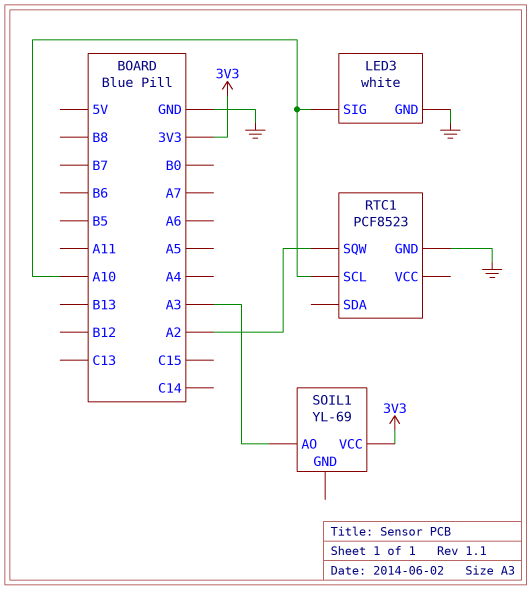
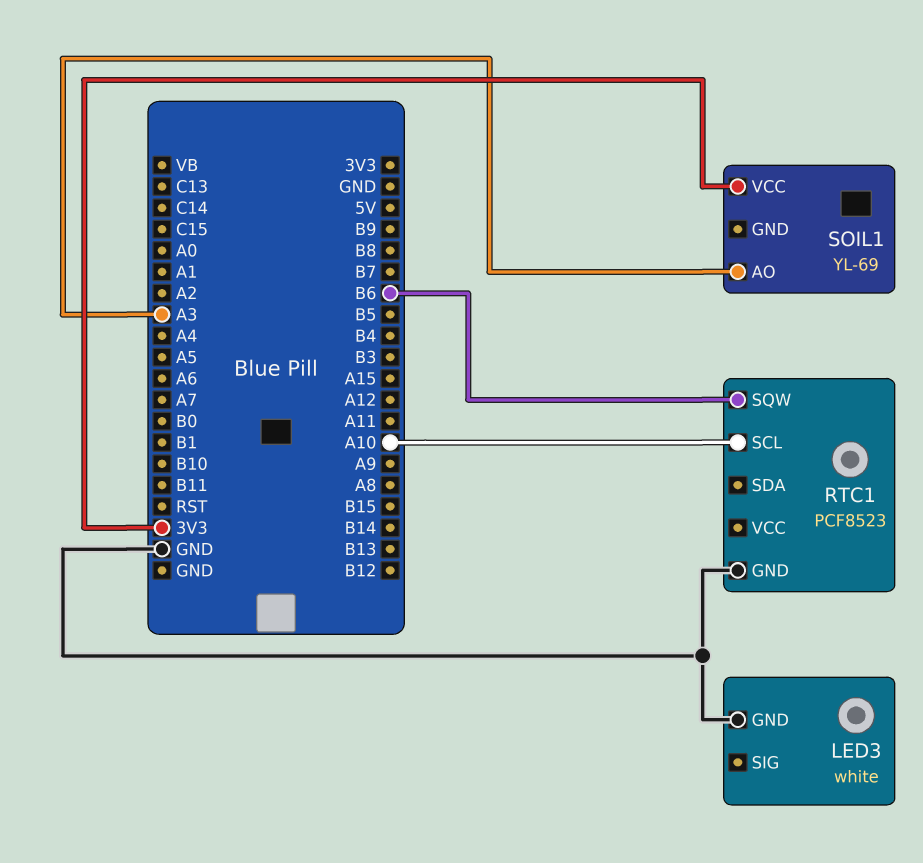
LED3 pin SIG: A10 -> none
RTC1 pin SQW: A2 -> B6

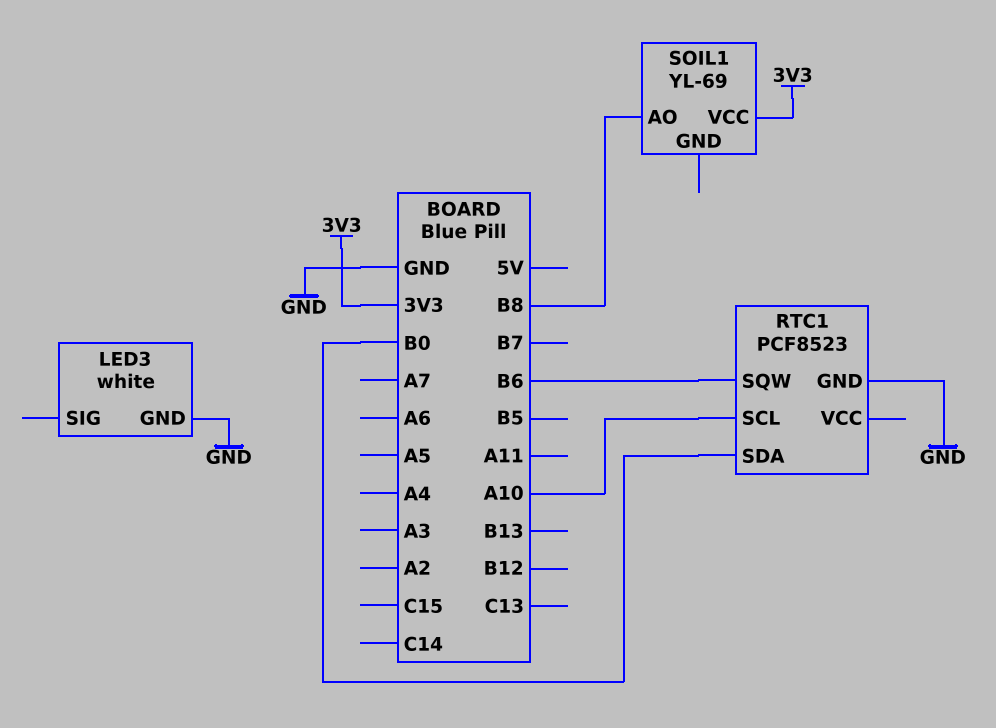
RTC1 pin SDA: none -> B0
SOIL1 pin AO: A3 -> B8

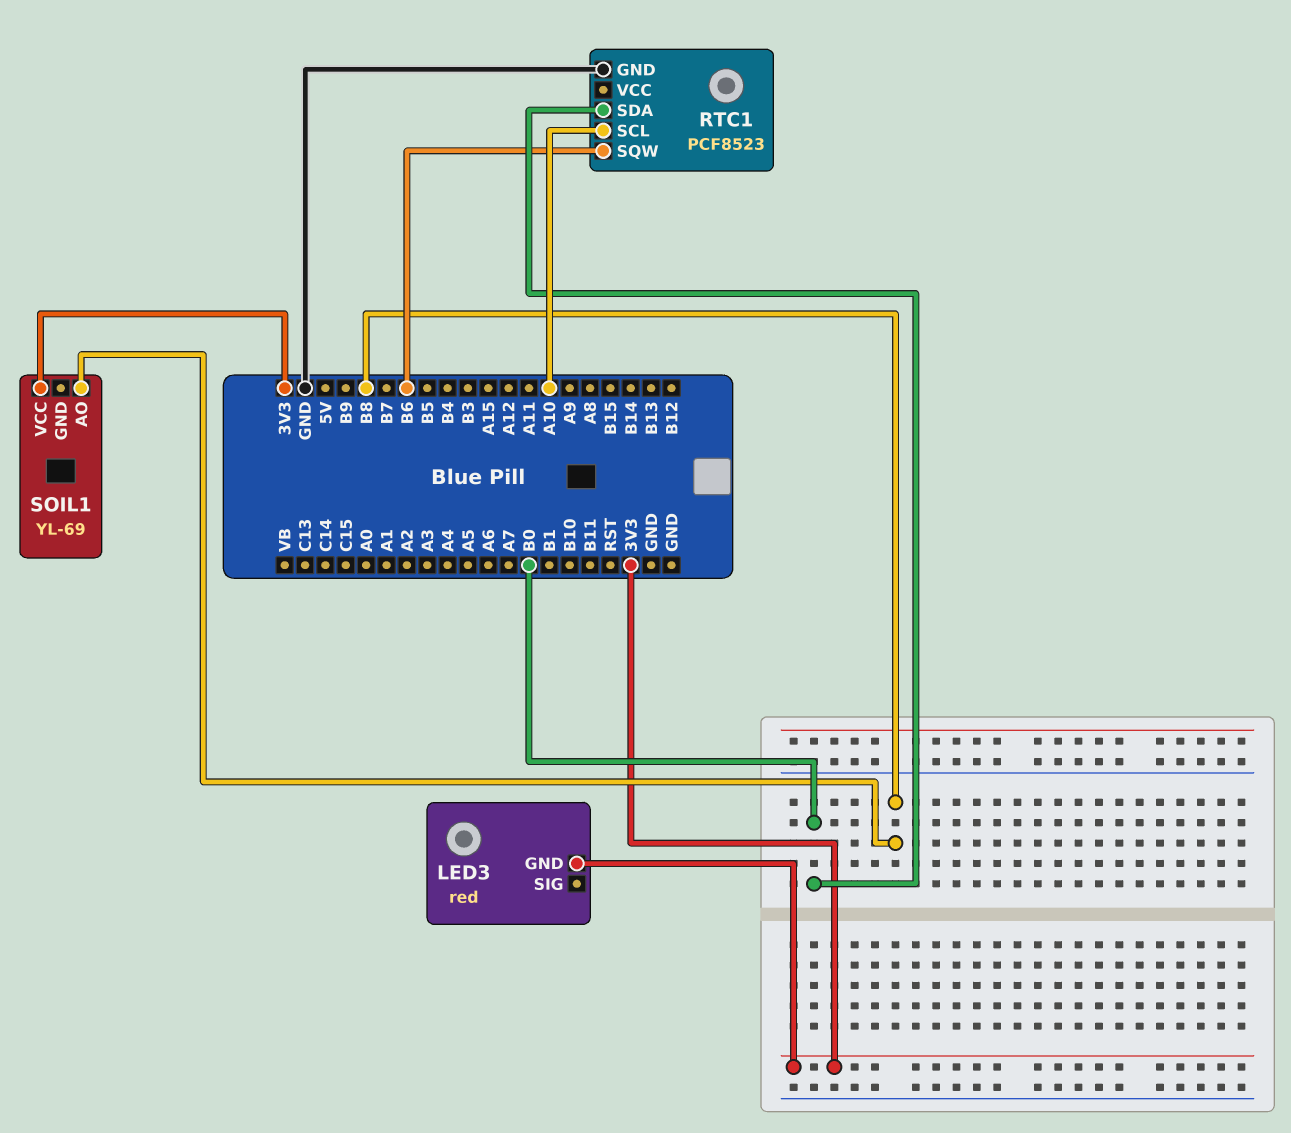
LED3: white -> red
LED3 pin GND: GND -> 3V3

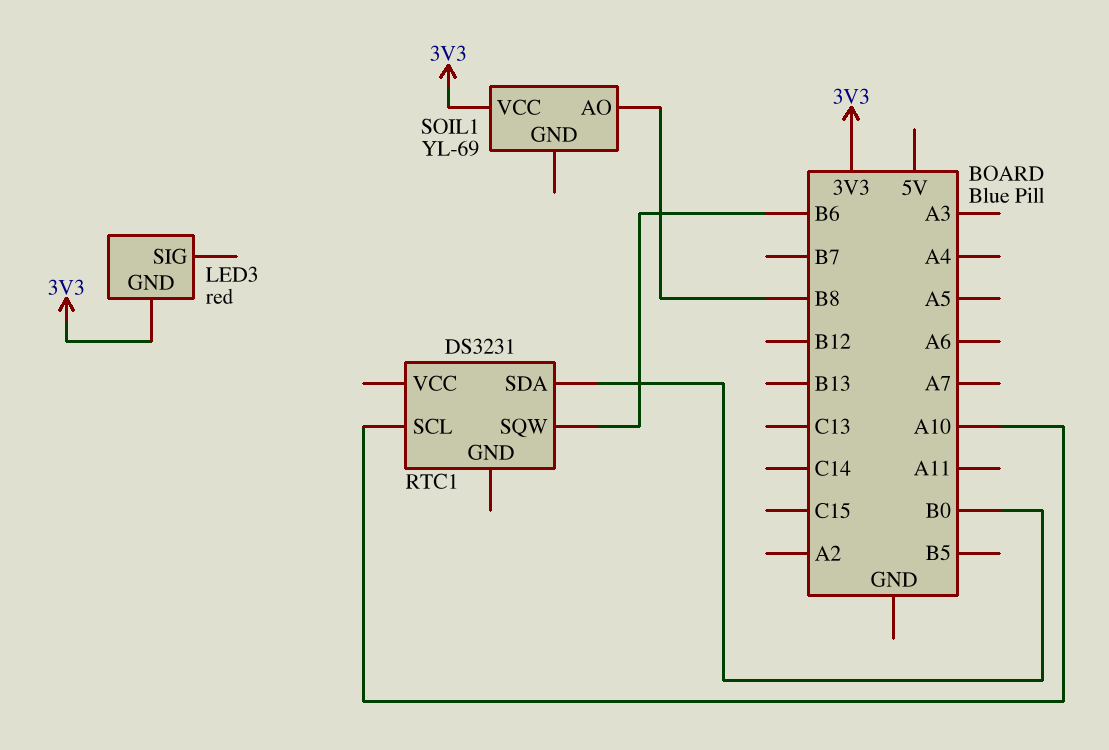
RTC1: PCF8523 -> DS3231
RTC1 pin GND: GND -> none

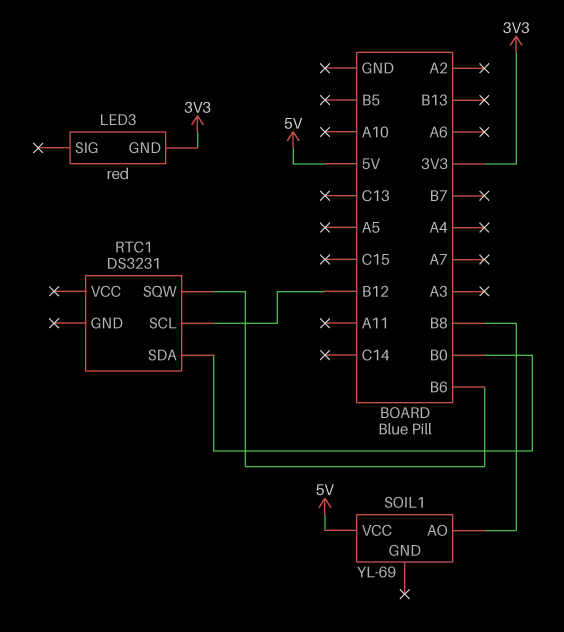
RTC1 pin SCL: A10 -> B12
SOIL1 pin VCC: 3V3 -> 5V

